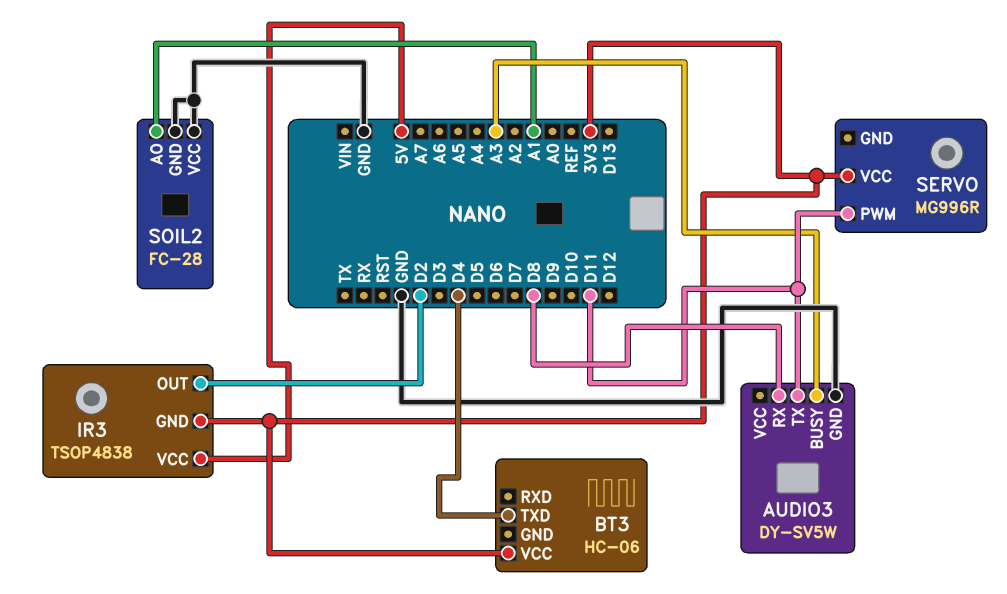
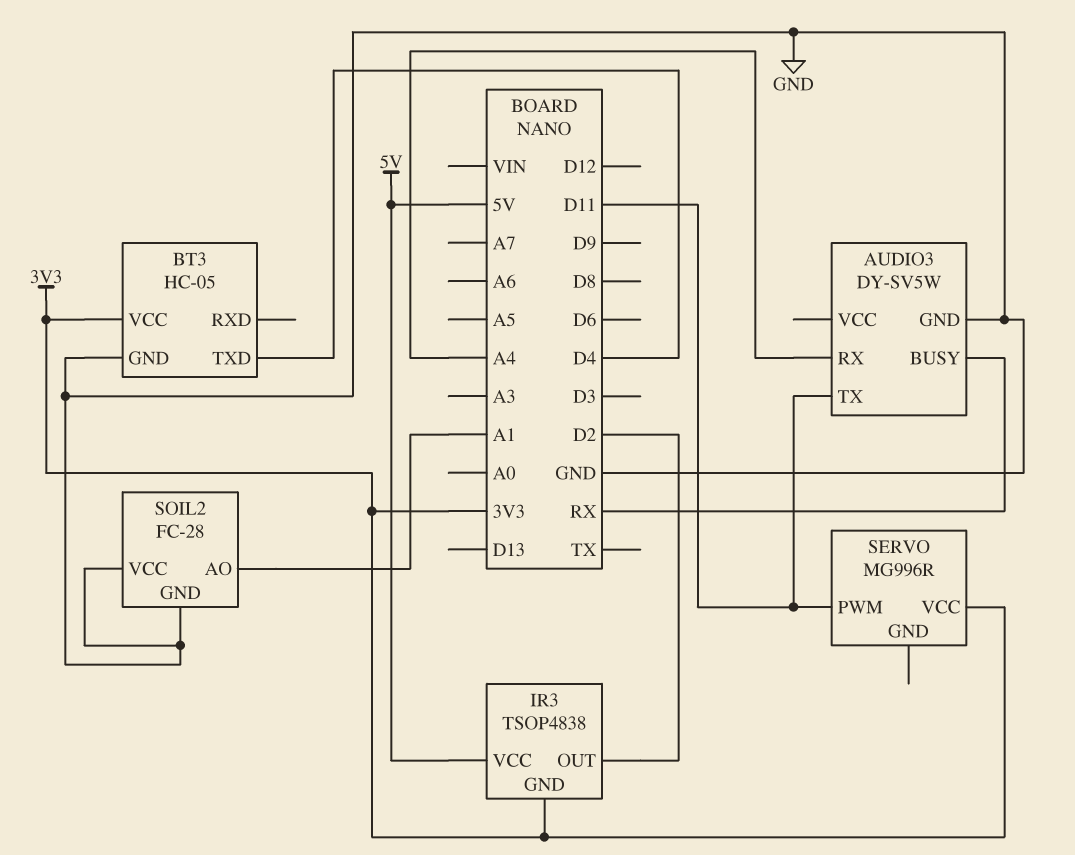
AUDIO3 pin BUSY: A3 -> RX
AUDIO3 pin RX: D8 -> A4
BT3: HC-06 -> HC-05
BT3 pin GND: none -> GND

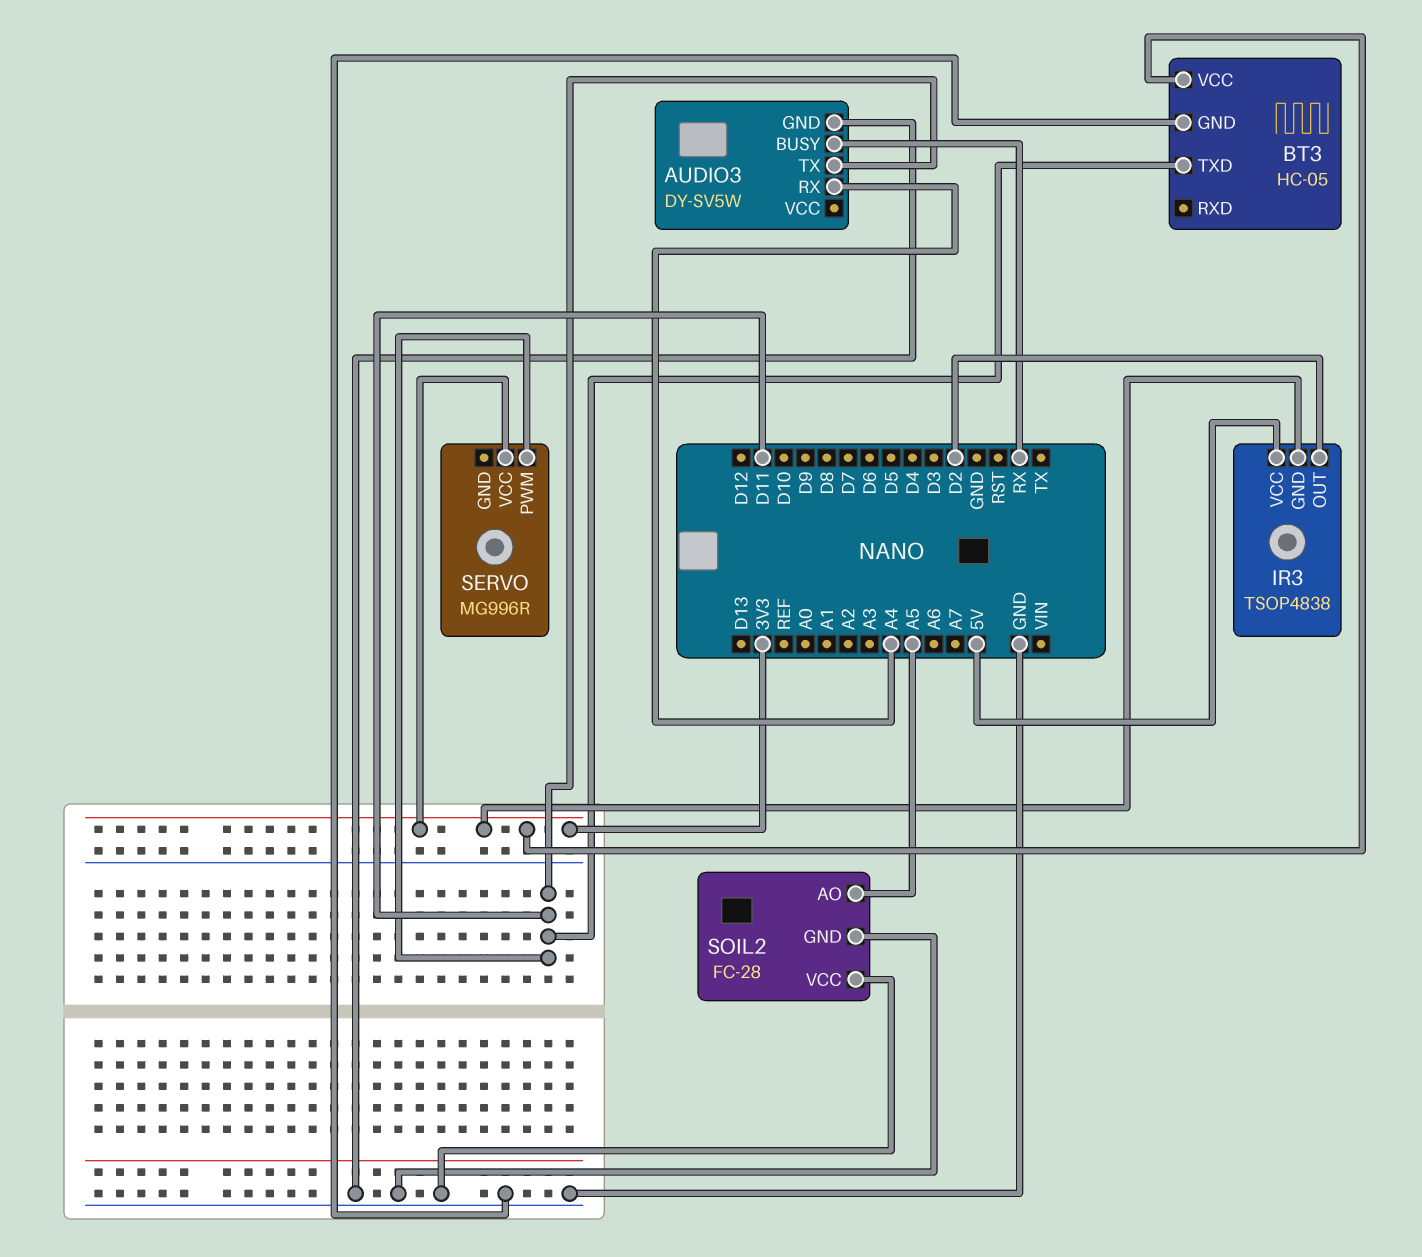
BT3 pin TXD: D4 -> D11
SOIL2 pin AO: A1 -> A5

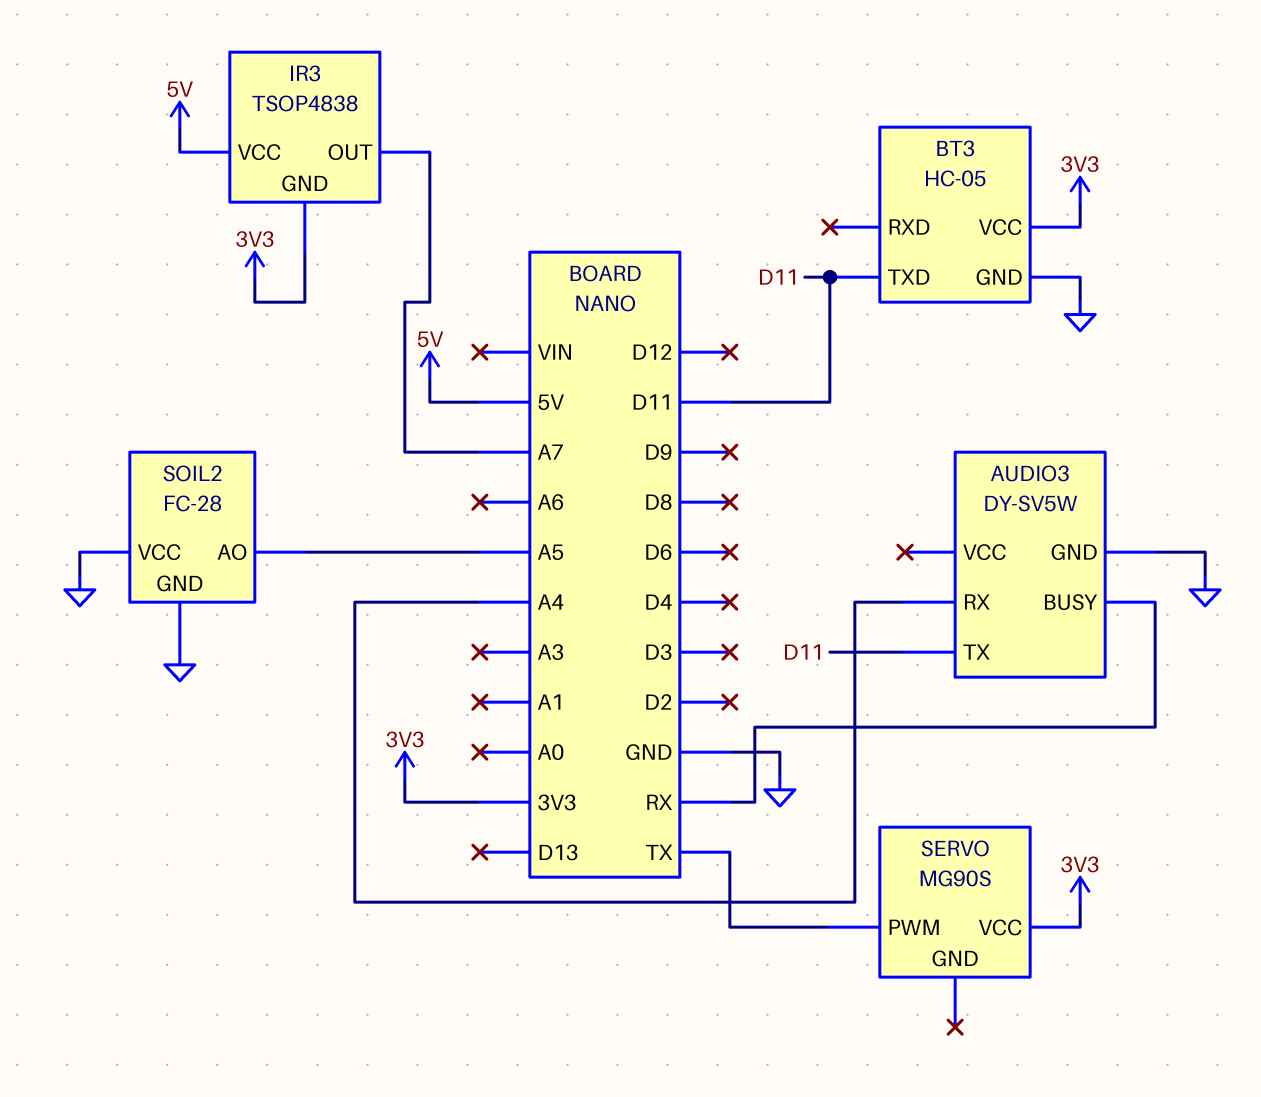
IR3 pin OUT: D2 -> A7
SERVO: MG996R -> MG90S
SERVO pin PWM: D11 -> TX

